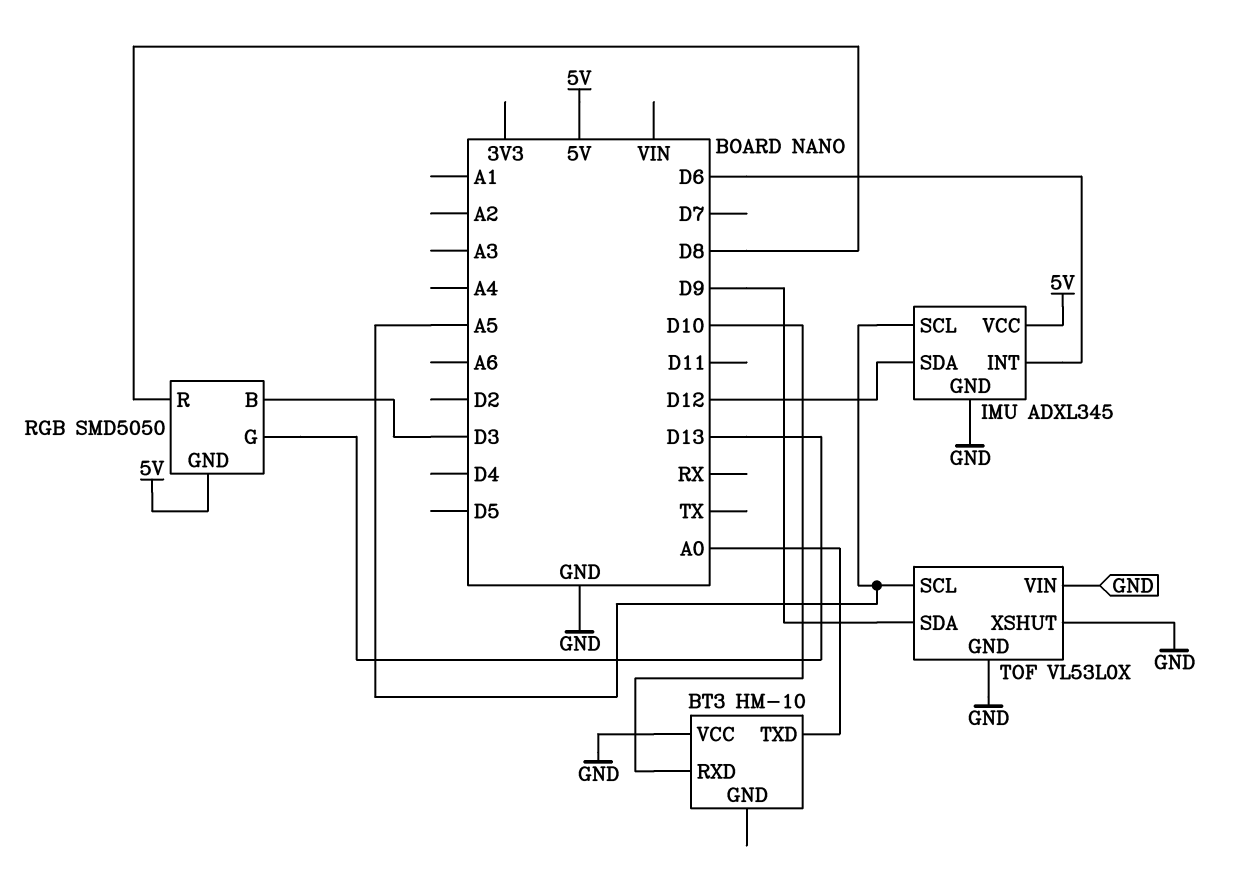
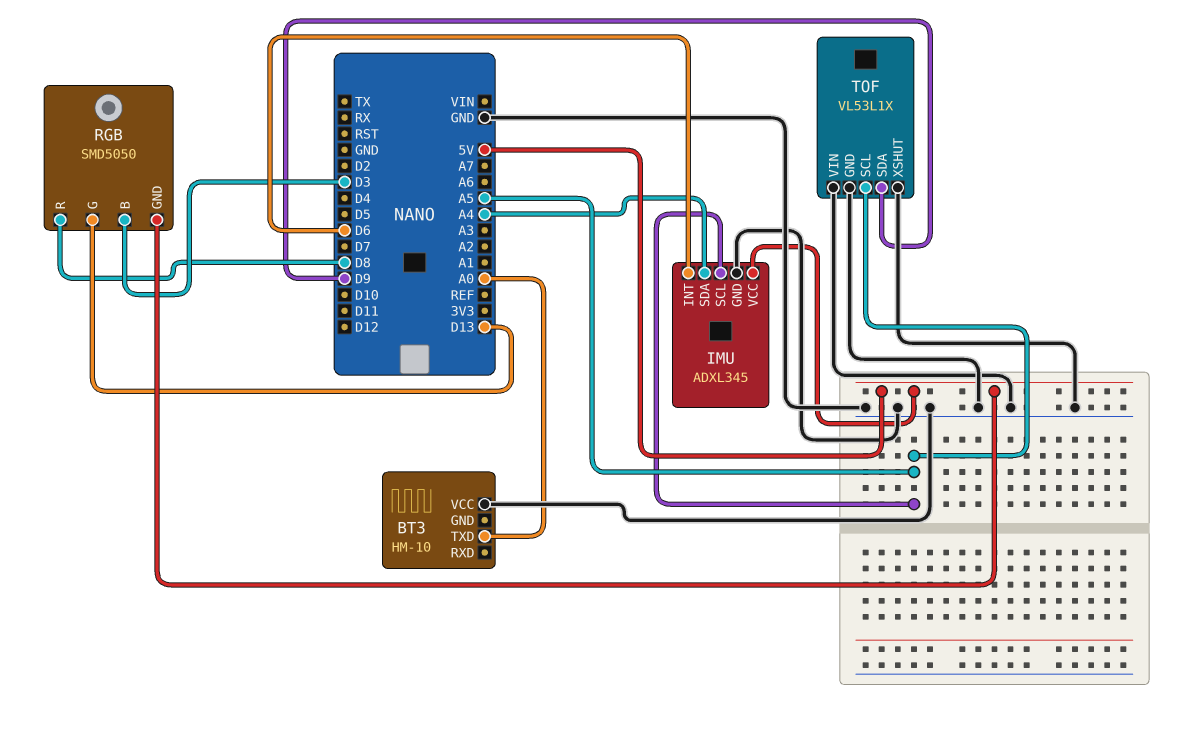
BT3 pin RXD: D10 -> none
IMU pin SDA: D12 -> A4
TOF: VL53L0X -> VL53L1X

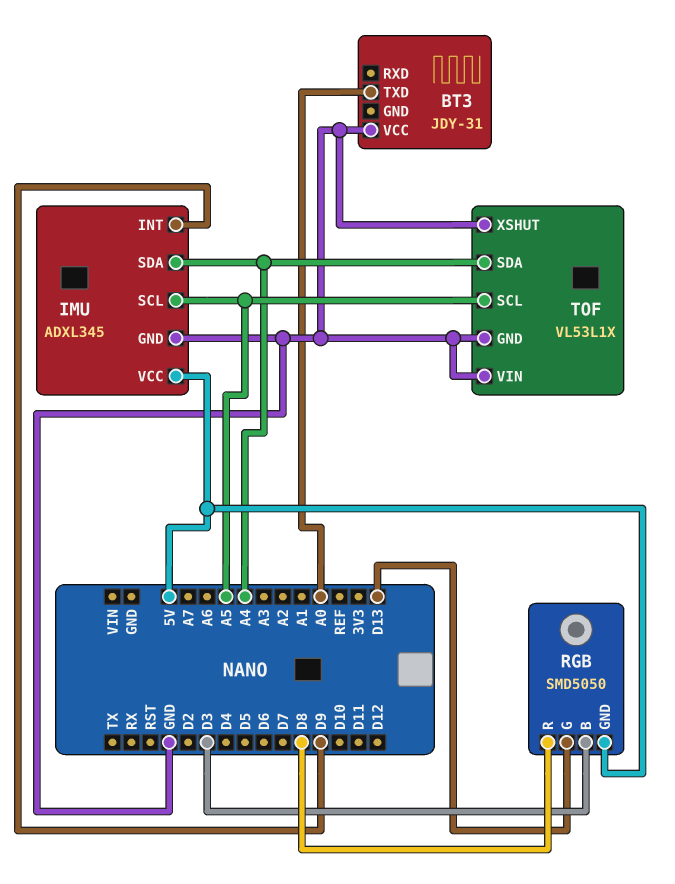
BT3: HM-10 -> JDY-31
IMU pin INT: D6 -> D9
TOF pin SDA: D9 -> A4

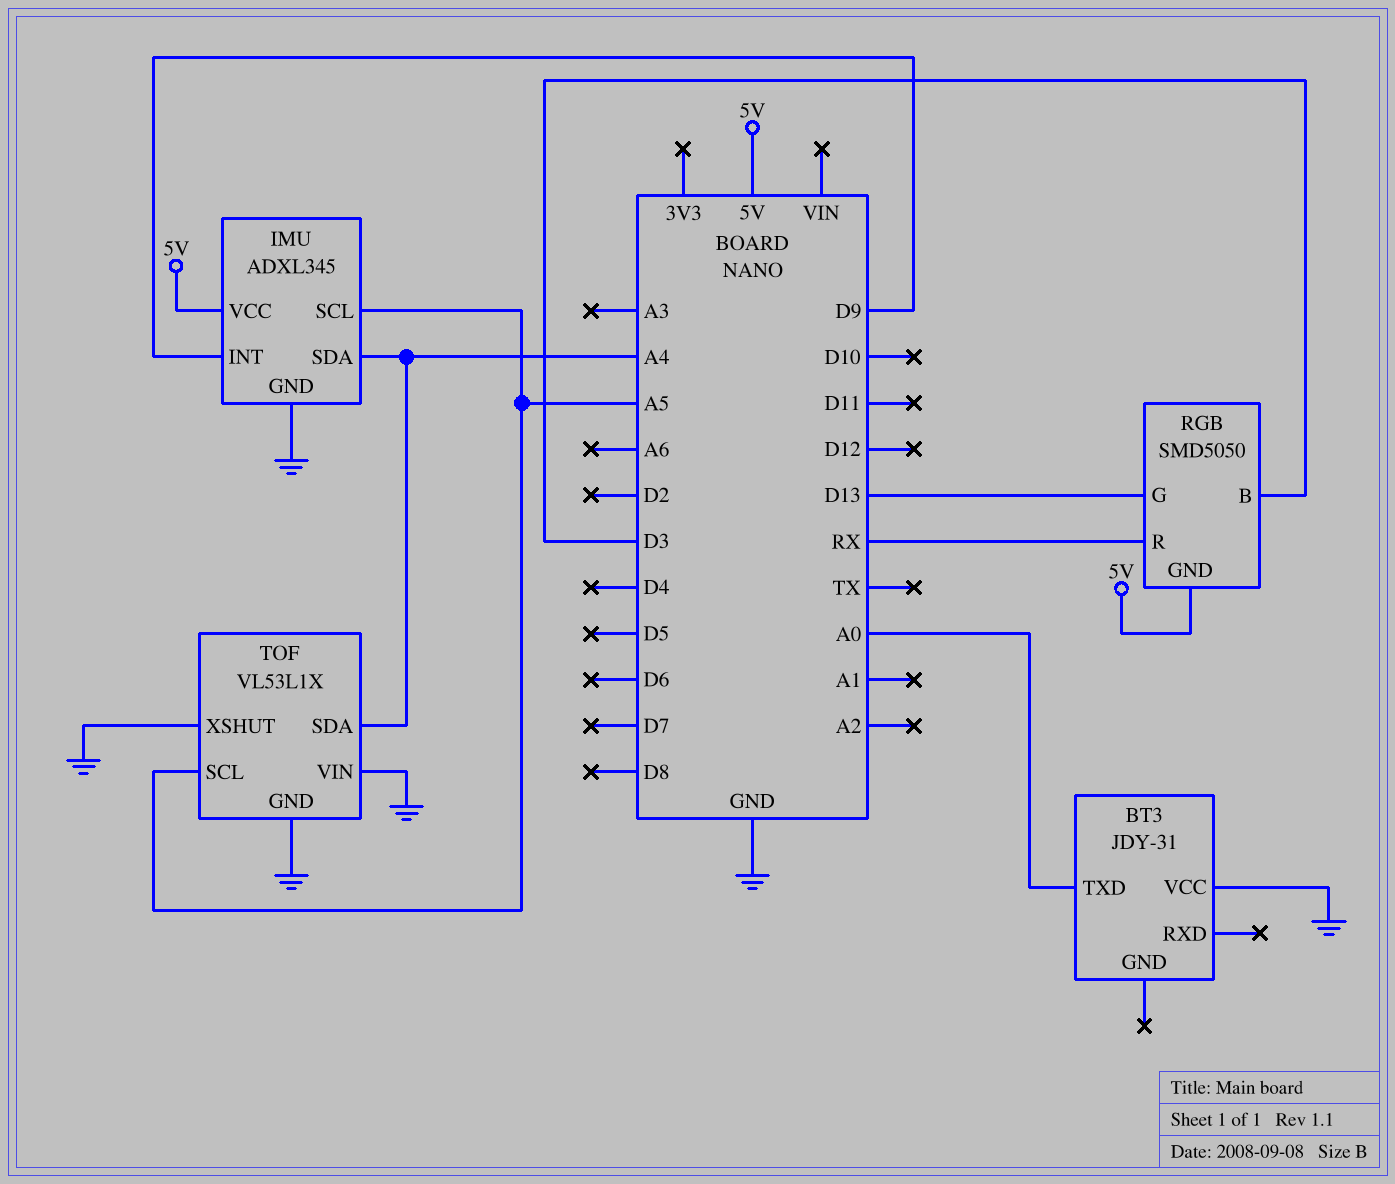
RGB pin R: D8 -> RX

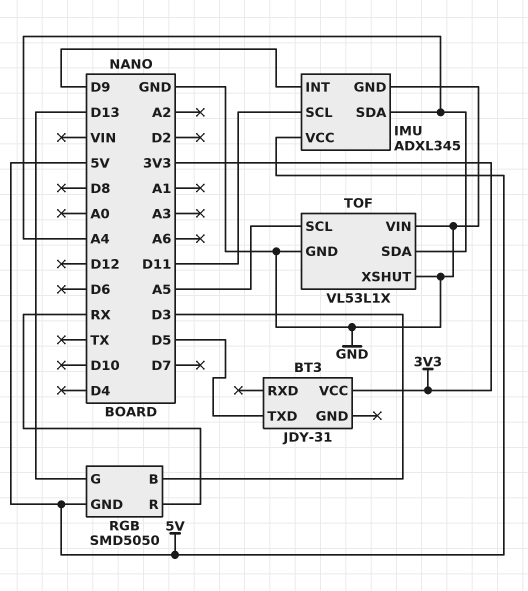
BT3 pin TXD: A0 -> D5
BT3 pin VCC: GND -> 3V3
IMU pin SCL: A5 -> D11

